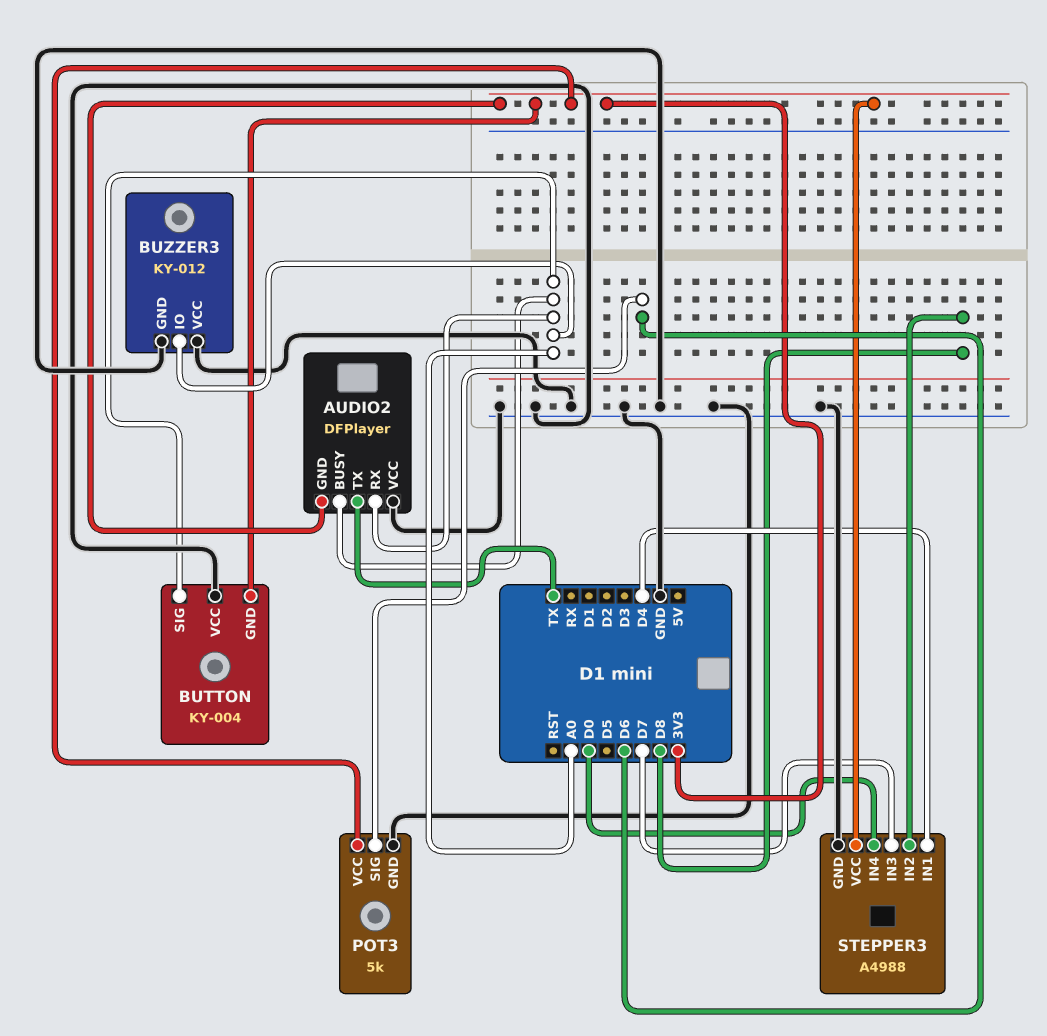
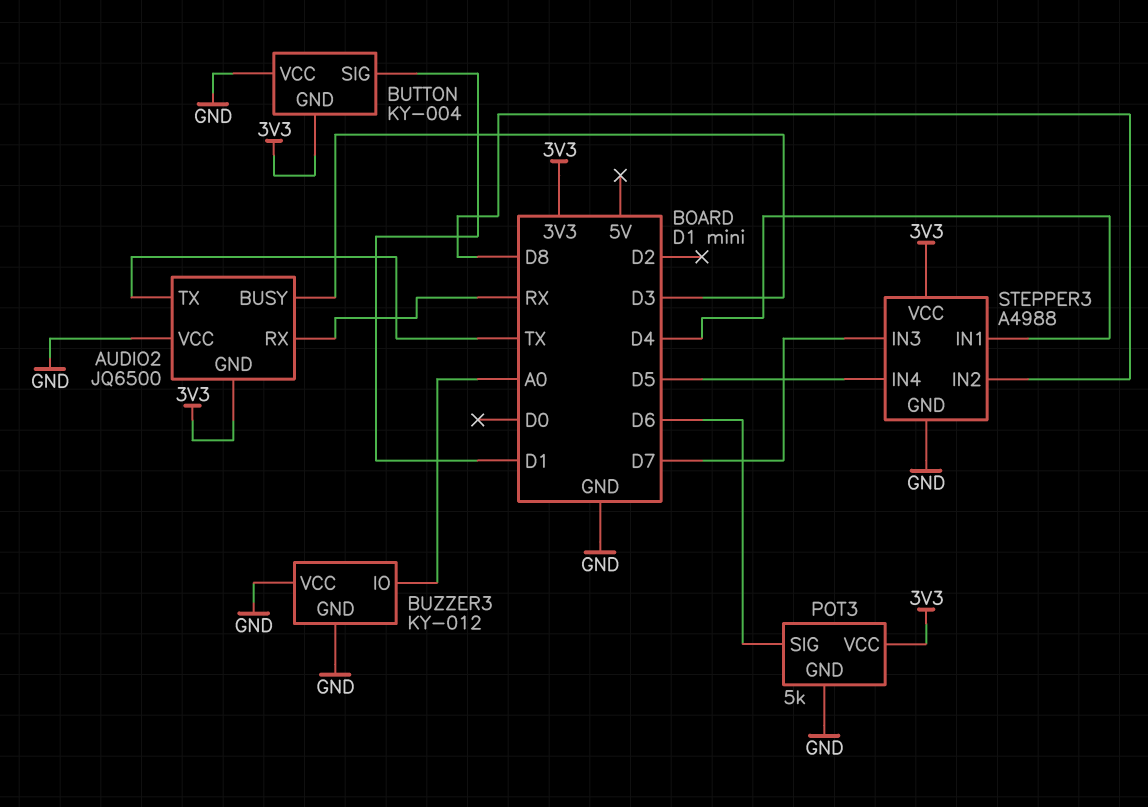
AUDIO2: DFPlayer -> JQ6500
AUDIO2 pin BUSY: A0 -> D3
AUDIO2 pin RX: A0 -> RX
BUTTON pin SIG: A0 -> D1
STEPPER3 pin IN4: D0 -> D5

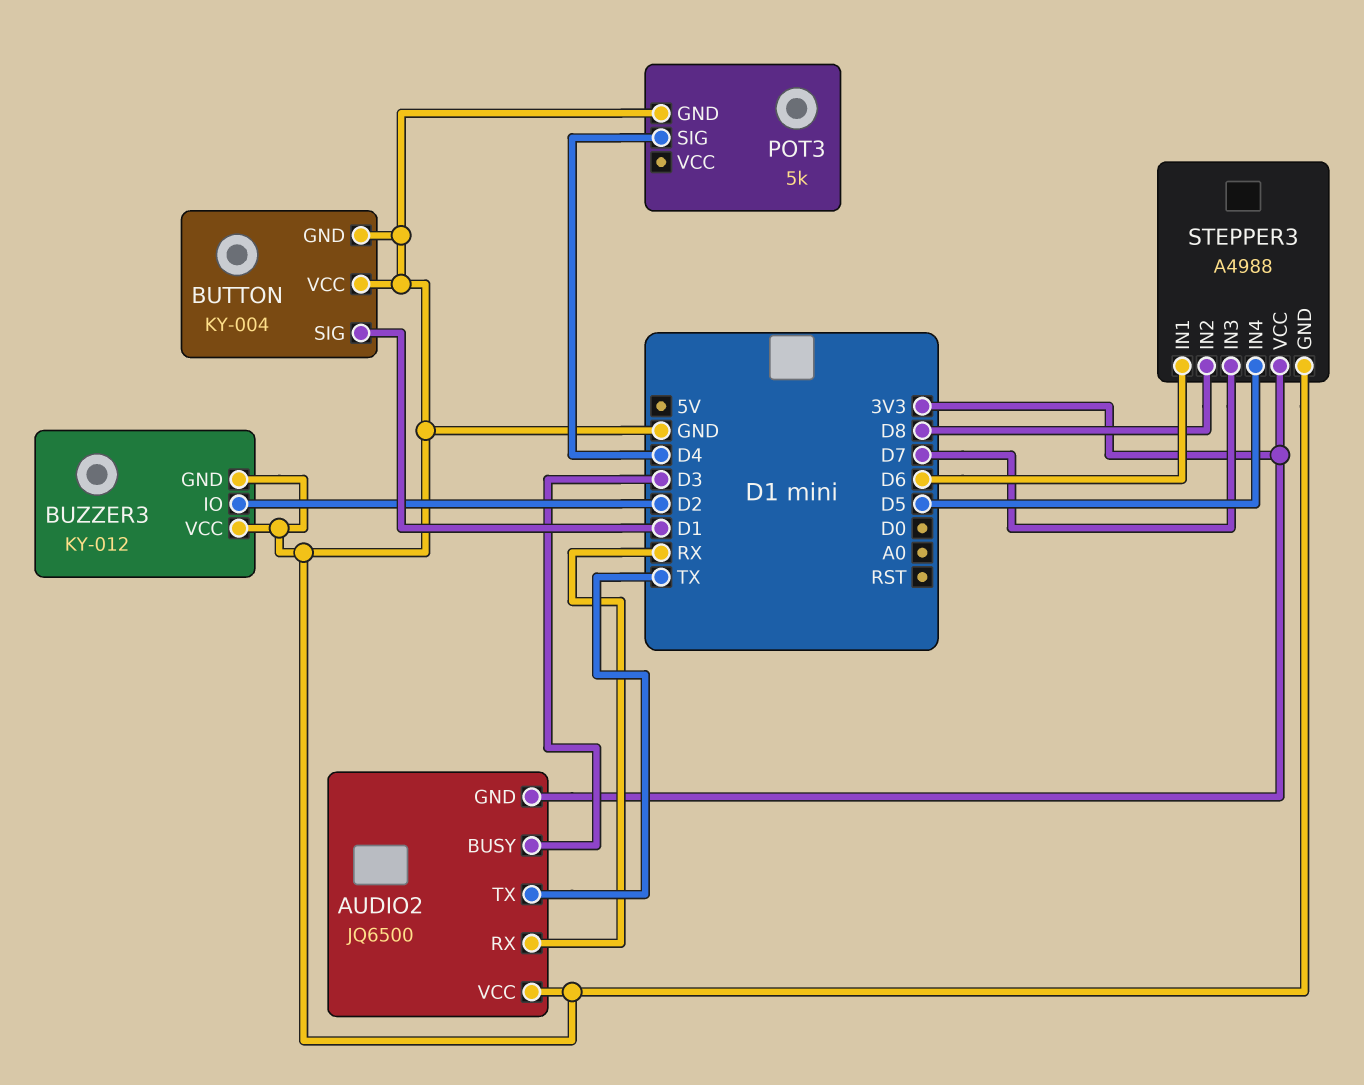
BUTTON pin GND: 3V3 -> GND
BUZZER3 pin IO: A0 -> D2
POT3 pin SIG: D6 -> D4
POT3 pin VCC: 3V3 -> none
STEPPER3 pin IN1: D4 -> D6

